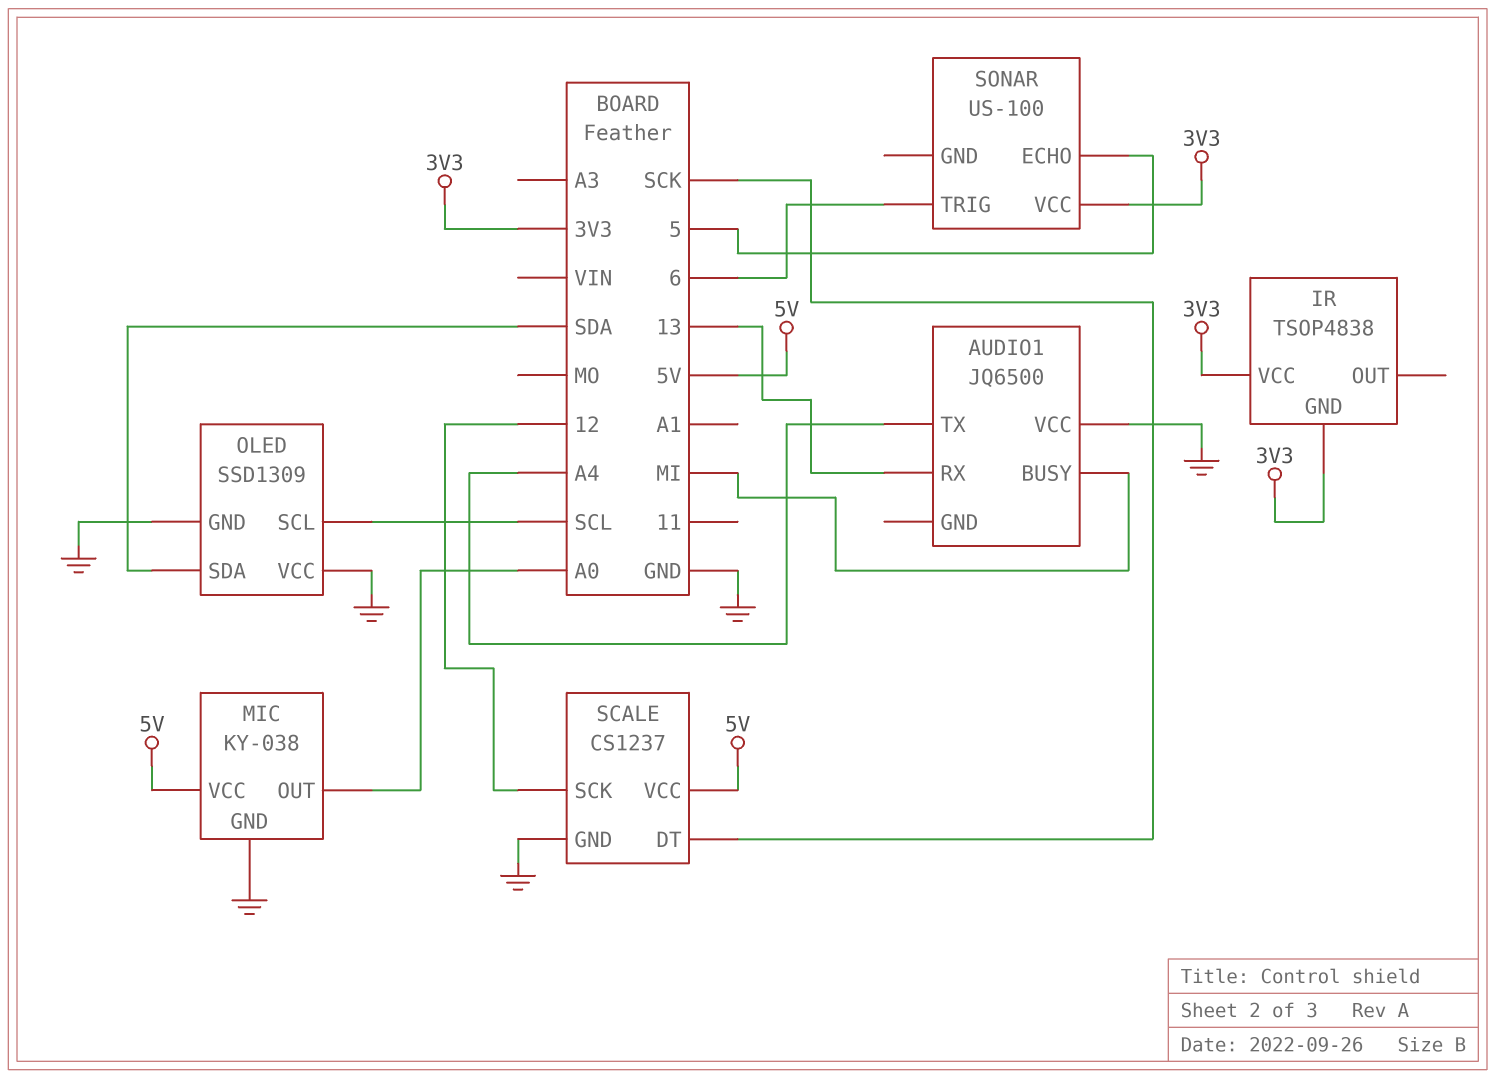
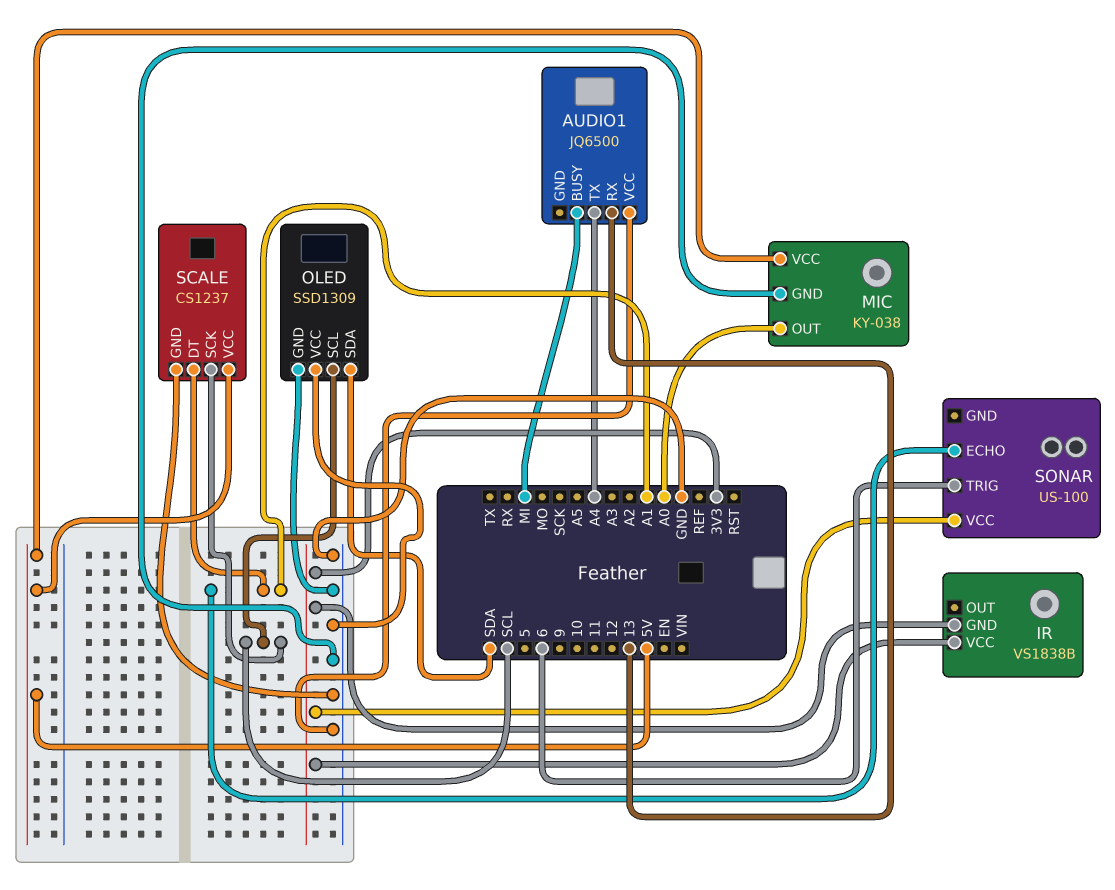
IR: TSOP4838 -> VS1838B
SCALE pin DT: SCK -> A1
SCALE pin SCK: 12 -> SCL
SONAR pin ECHO: 5 -> A1

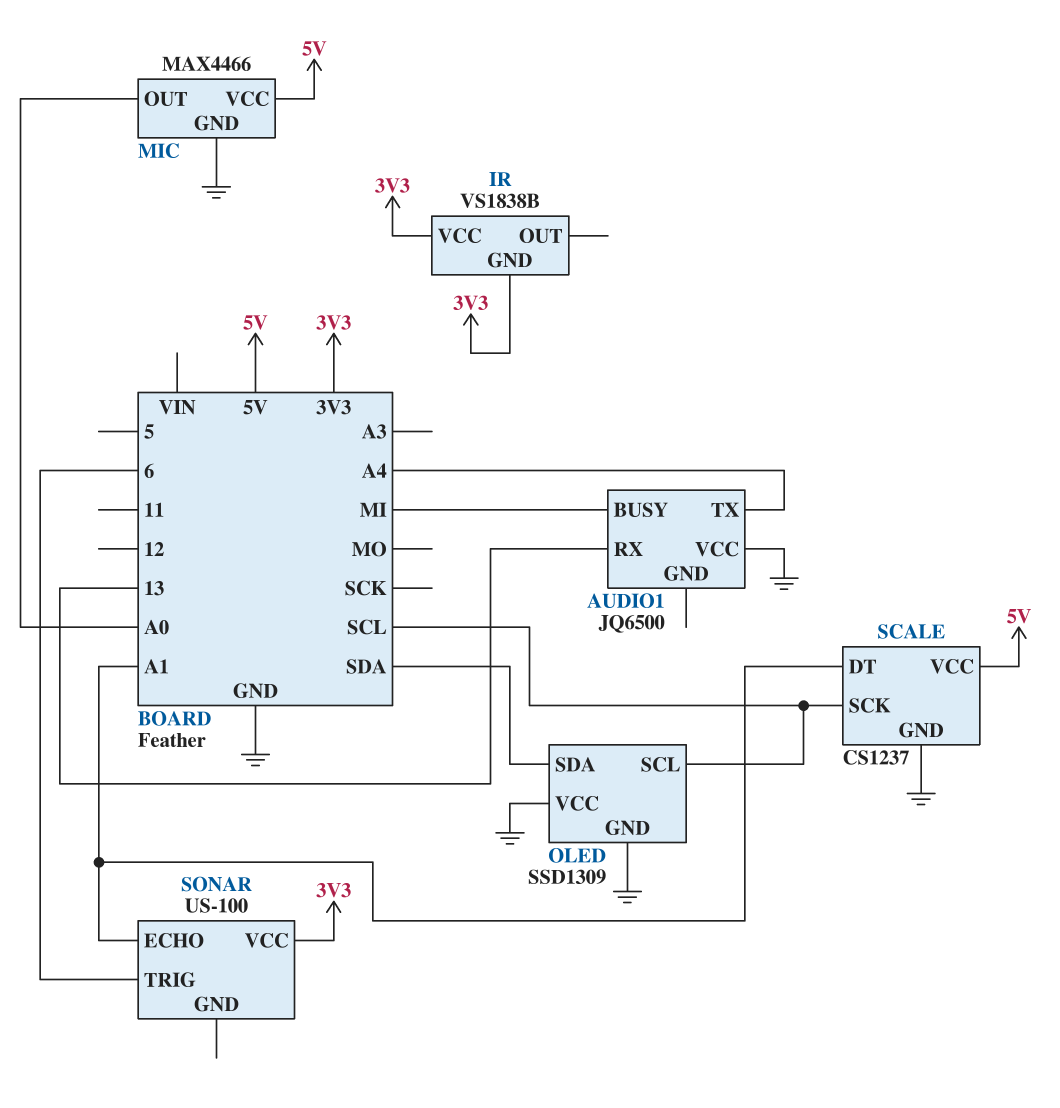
MIC: KY-038 -> MAX4466

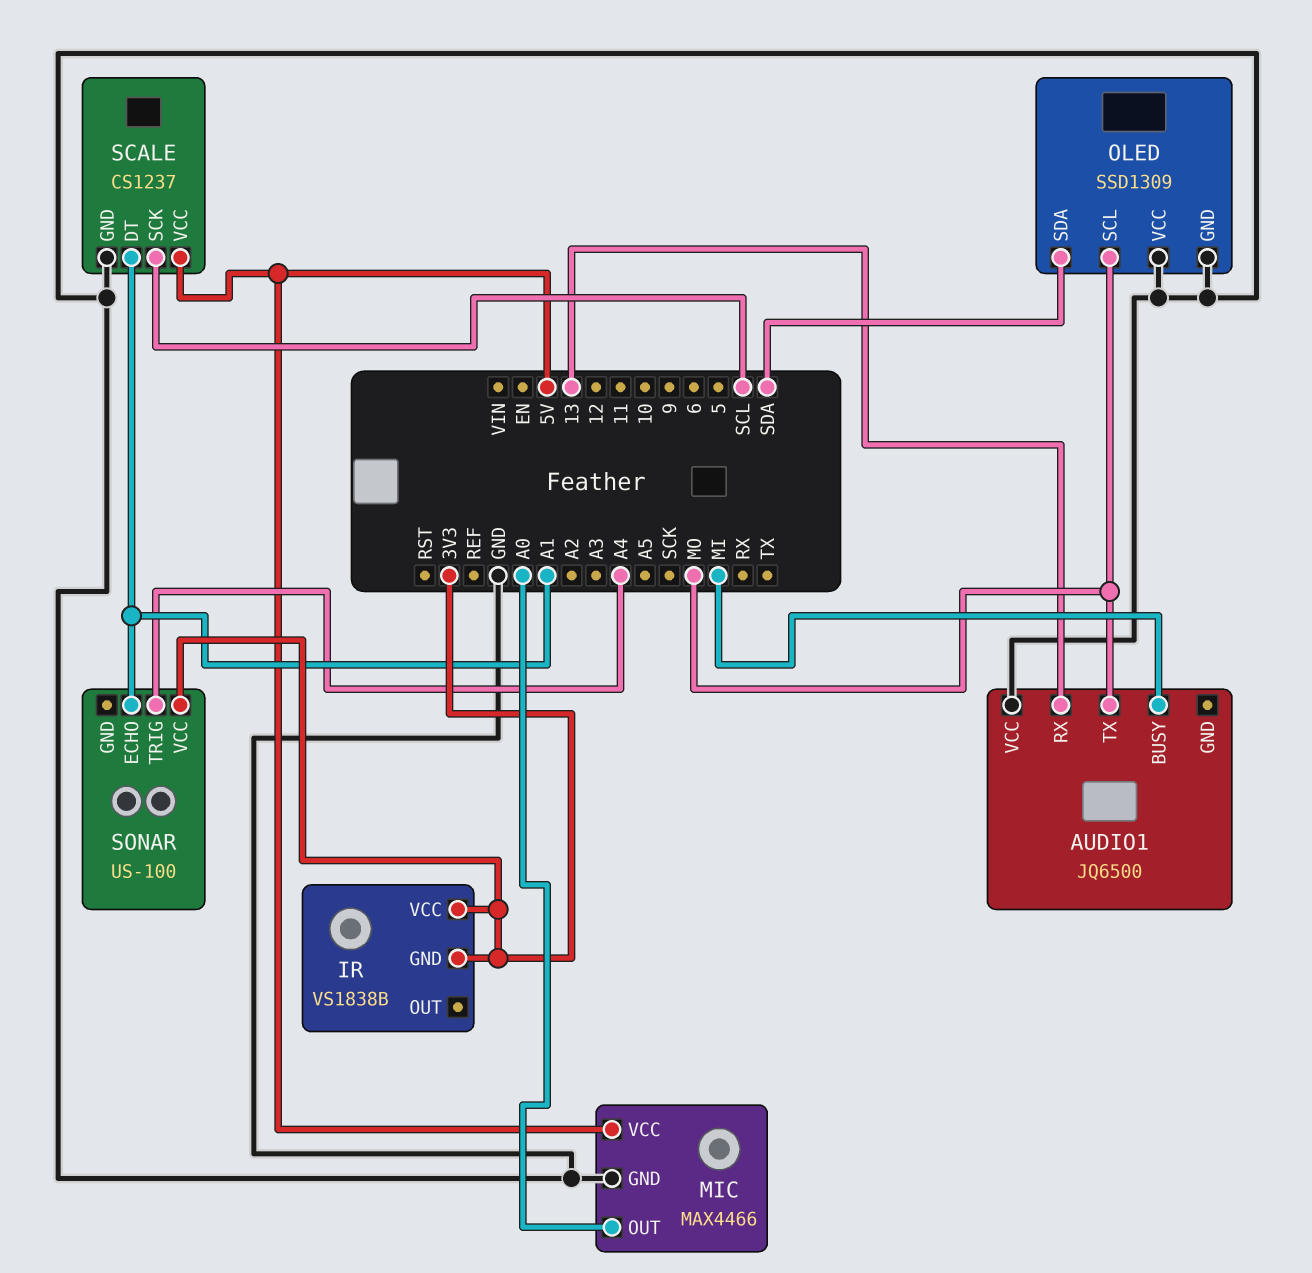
AUDIO1 pin TX: A4 -> MO
OLED pin SCL: SCL -> MO
SONAR pin TRIG: 6 -> A4

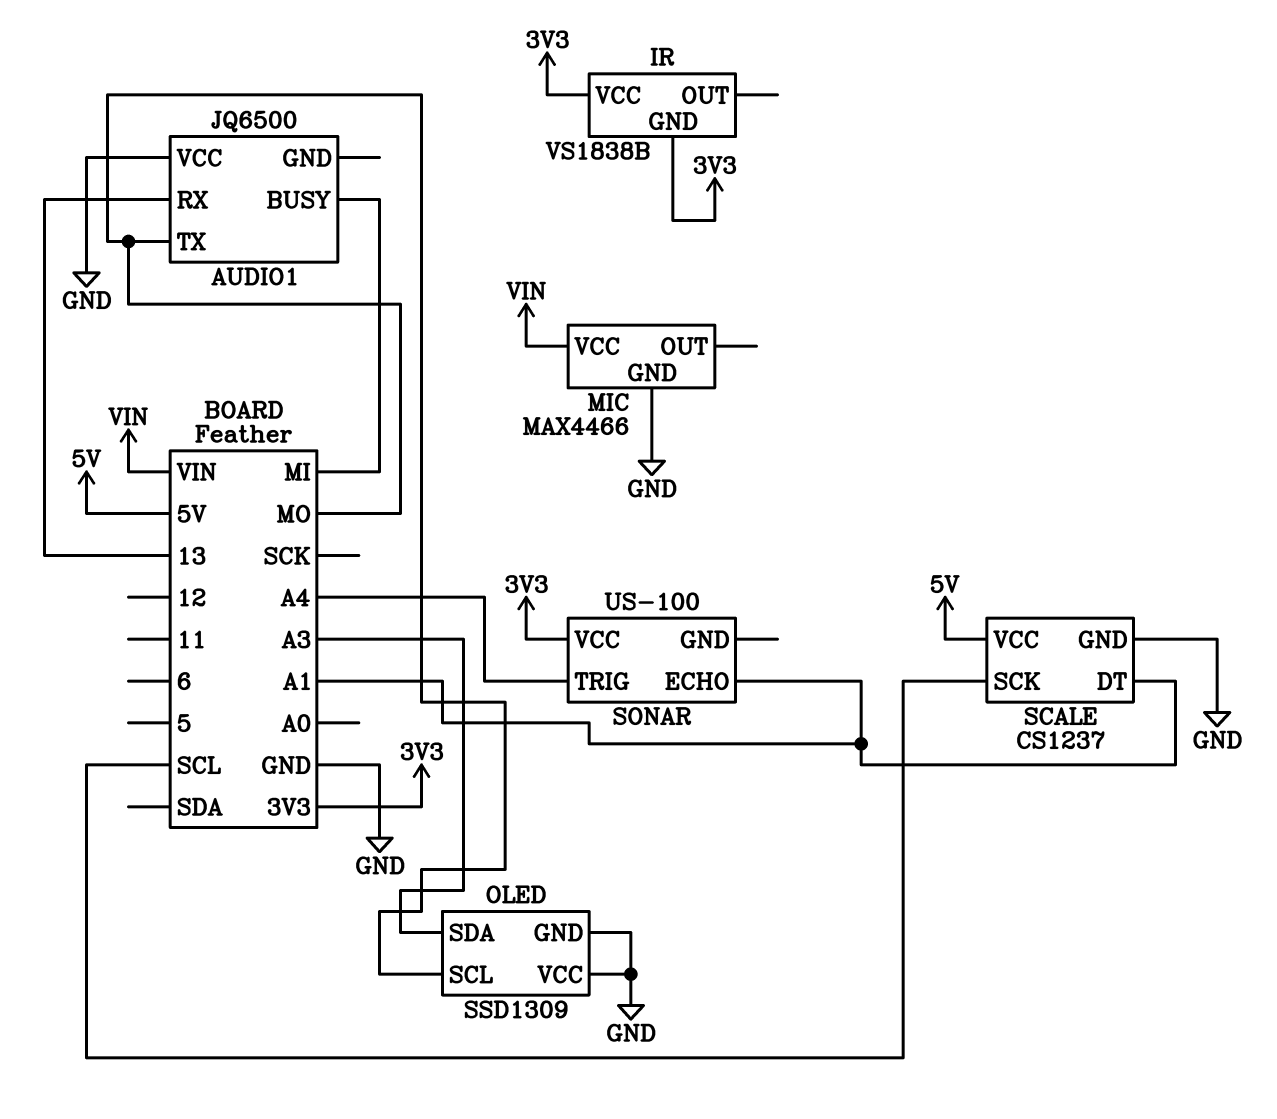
MIC pin OUT: A0 -> none
MIC pin VCC: 5V -> VIN
OLED pin SDA: SDA -> A3

